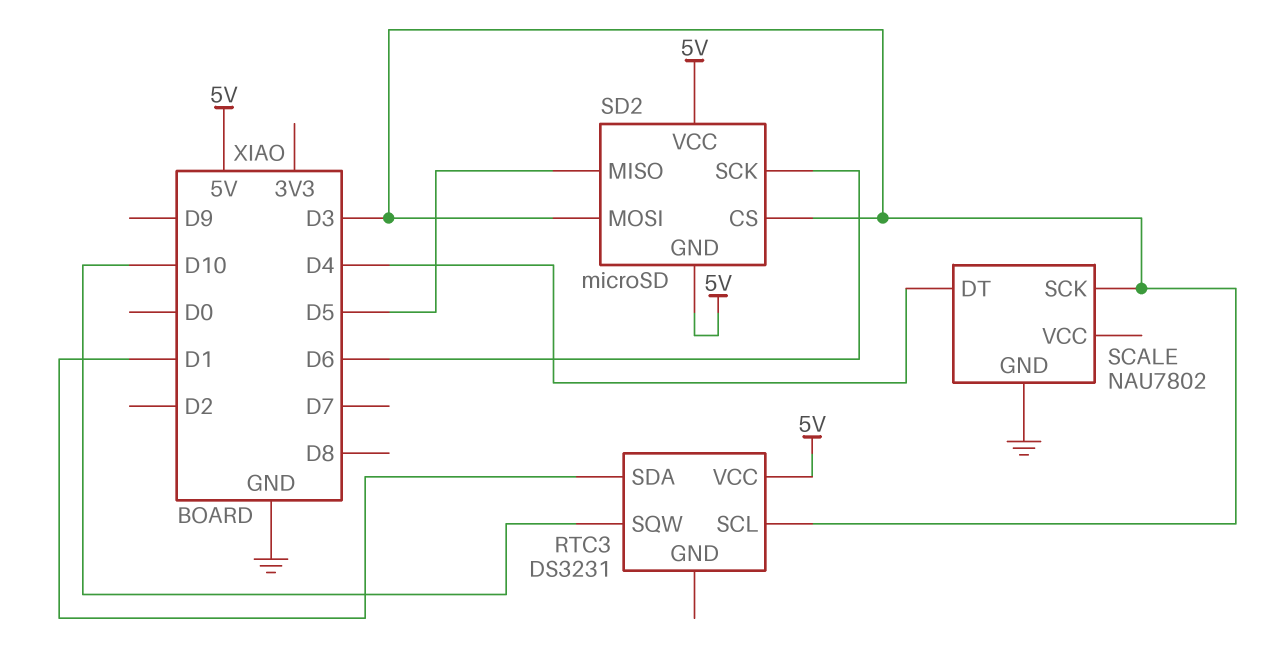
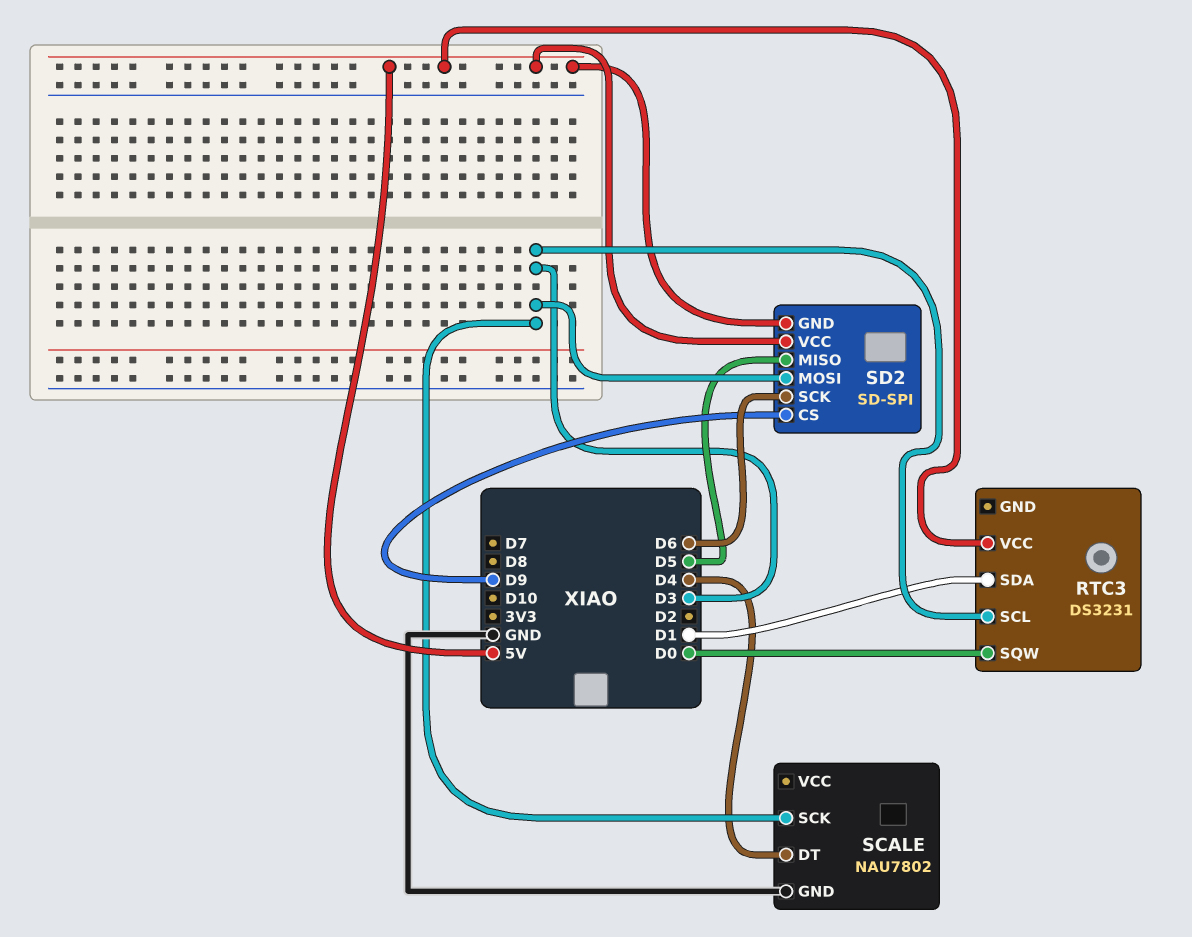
RTC3 pin SQW: D10 -> D0
SD2: microSD -> SD-SPI
SD2 pin CS: D3 -> D9

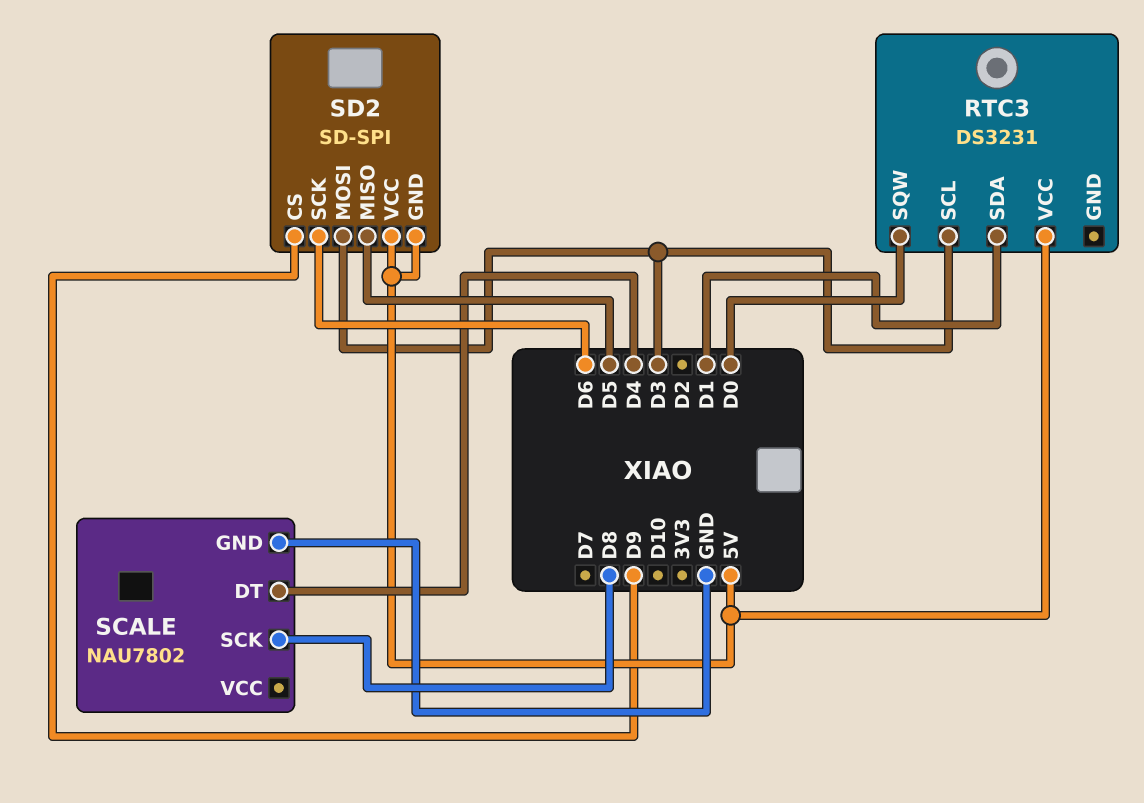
SCALE pin SCK: D3 -> D8

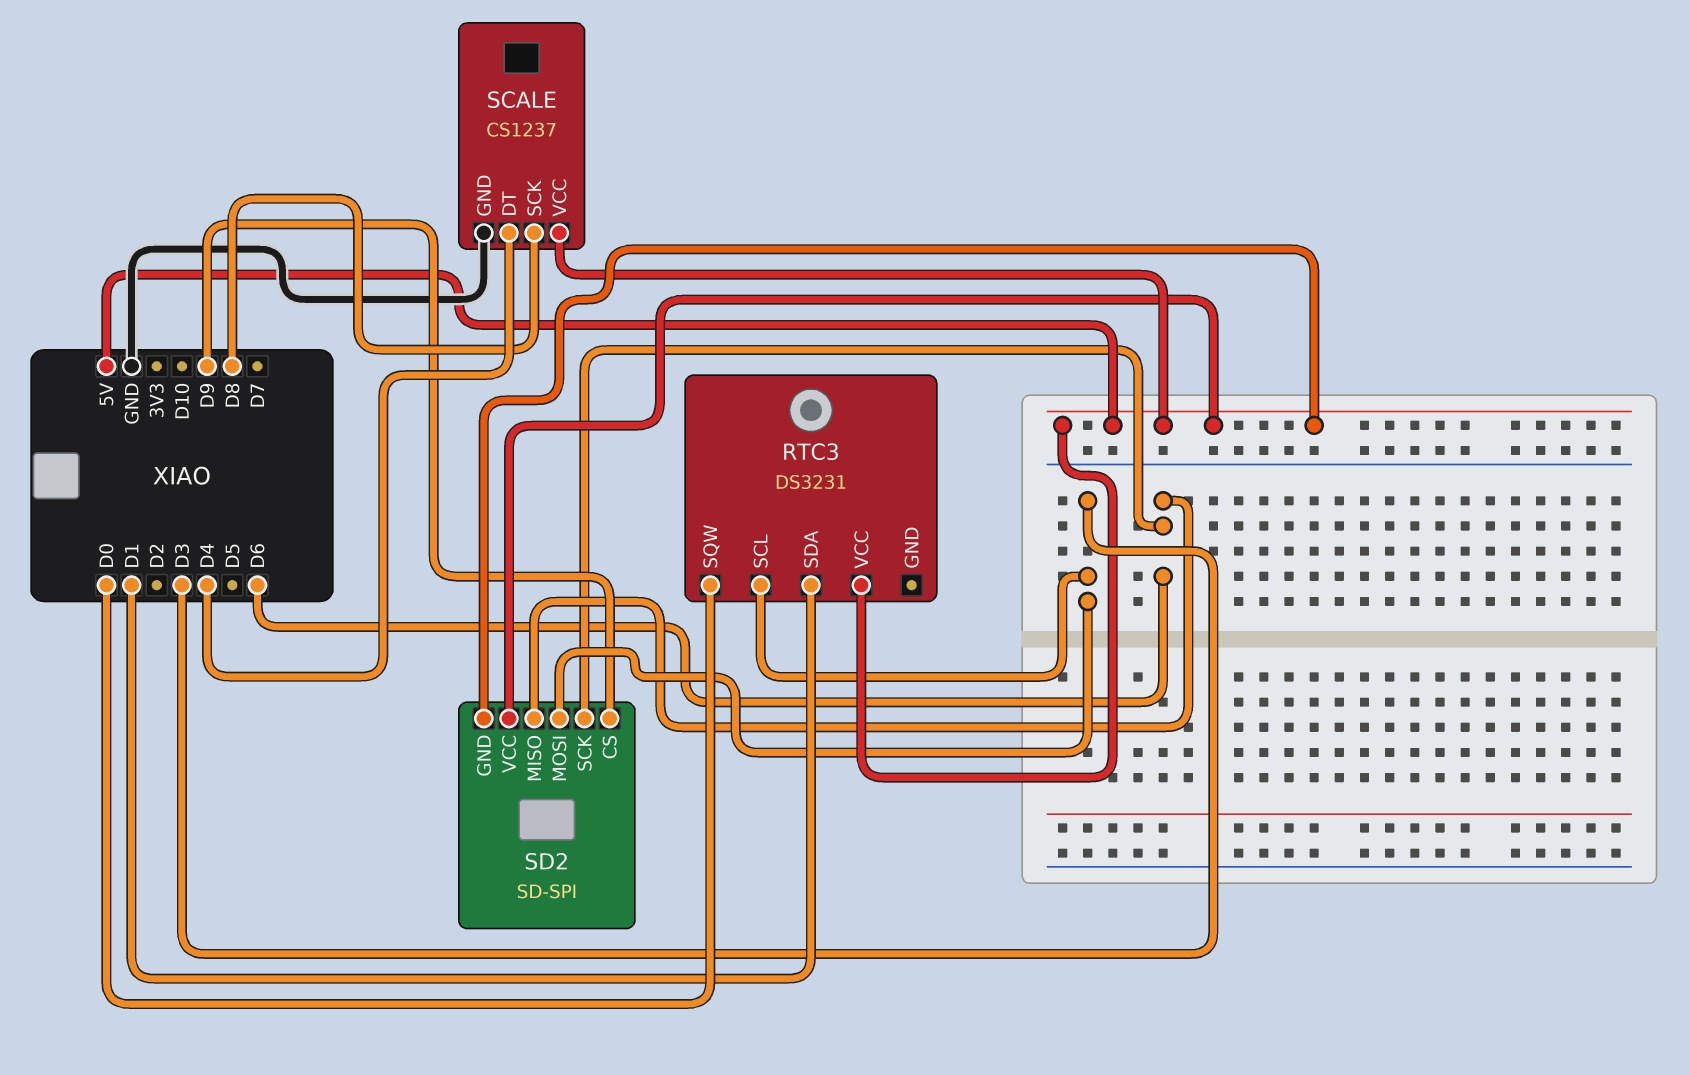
SCALE: NAU7802 -> CS1237
SCALE pin VCC: none -> 5V
SD2 pin MISO: D5 -> D6

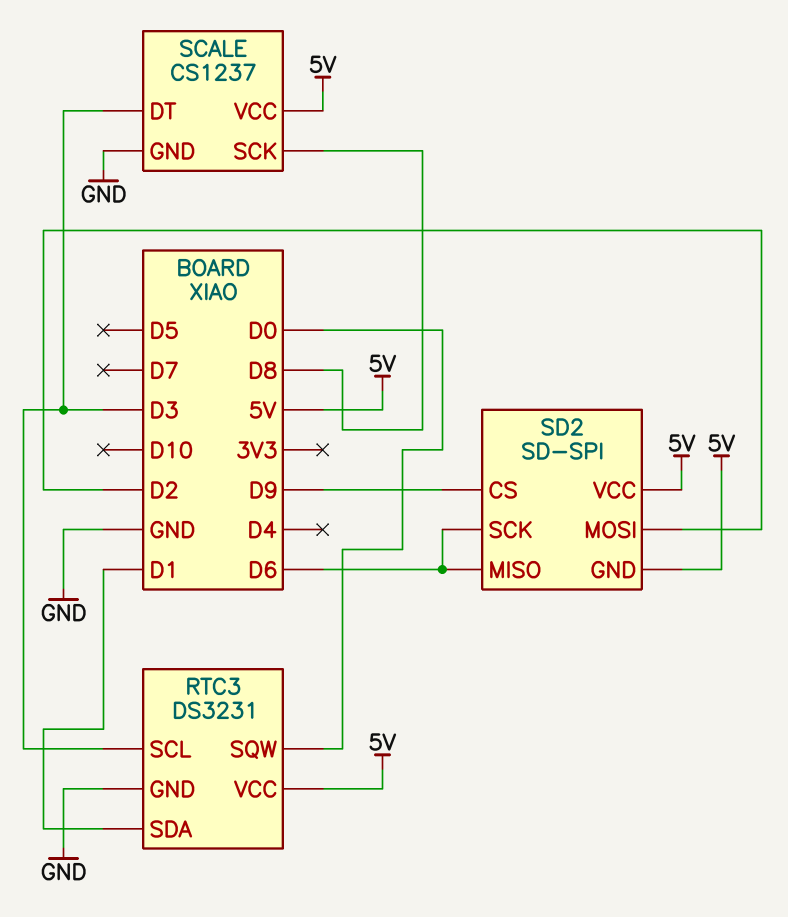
RTC3 pin GND: none -> GND
SCALE pin DT: D4 -> D3
SD2 pin MOSI: D3 -> D2

